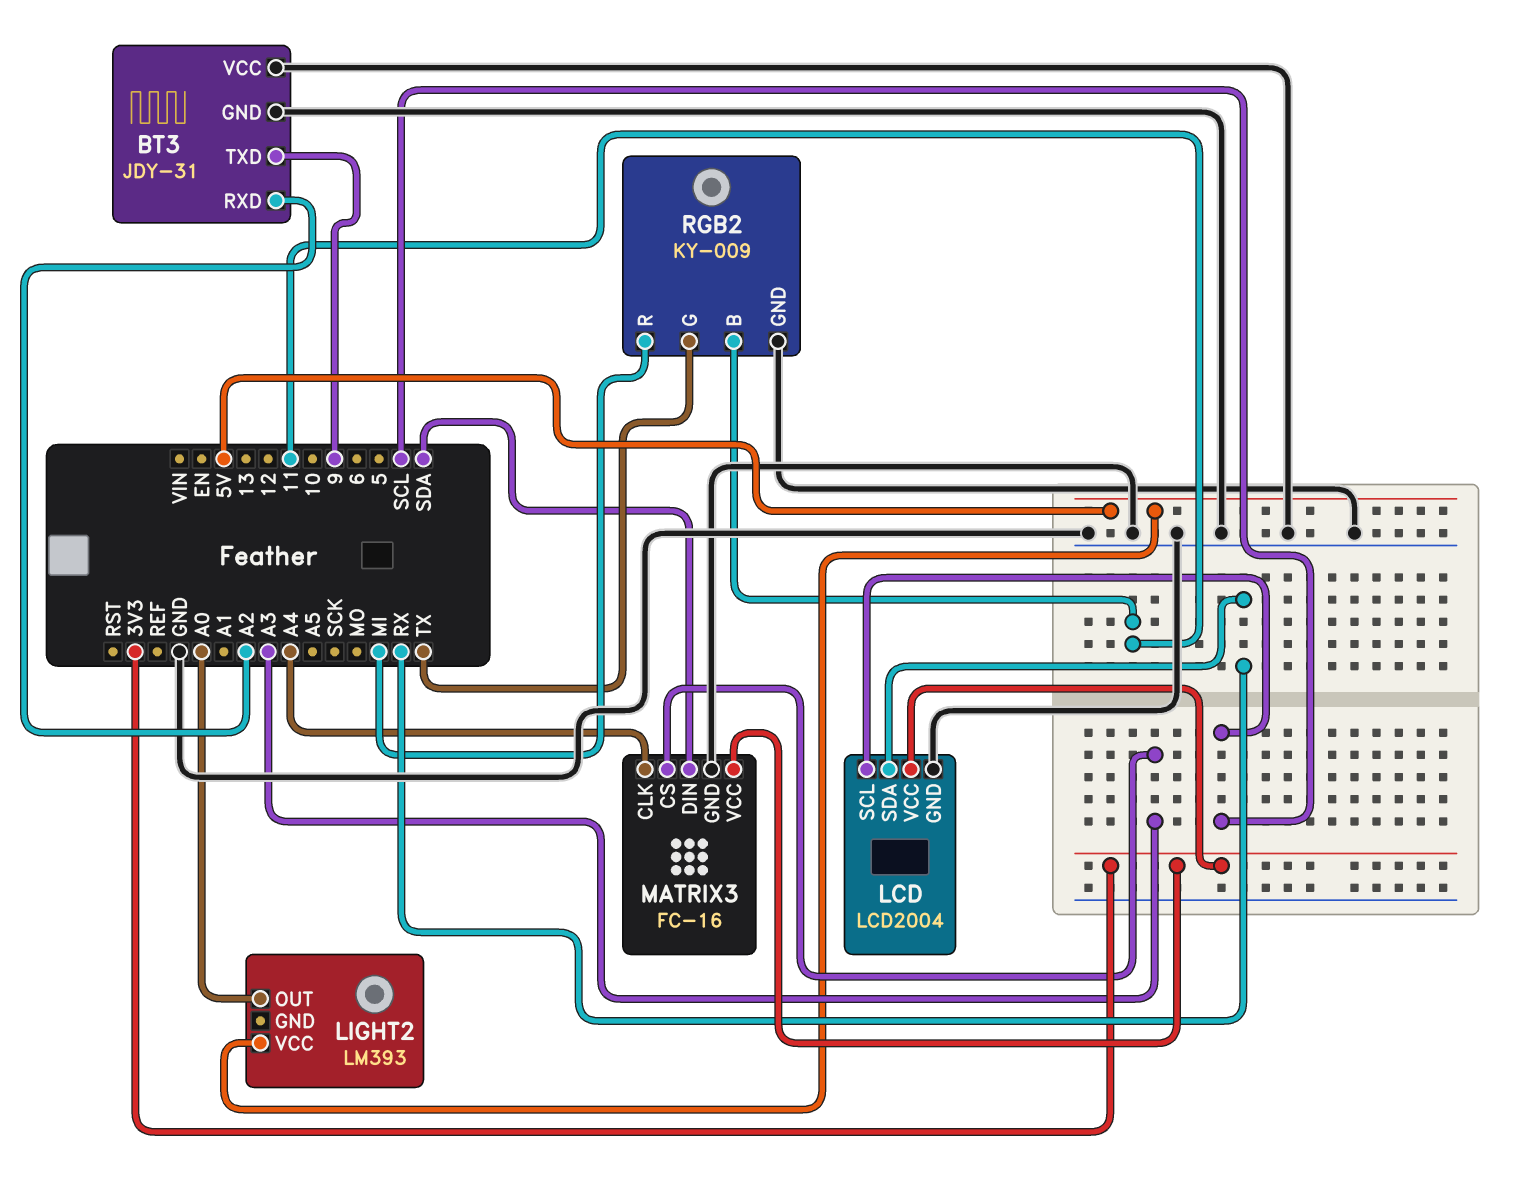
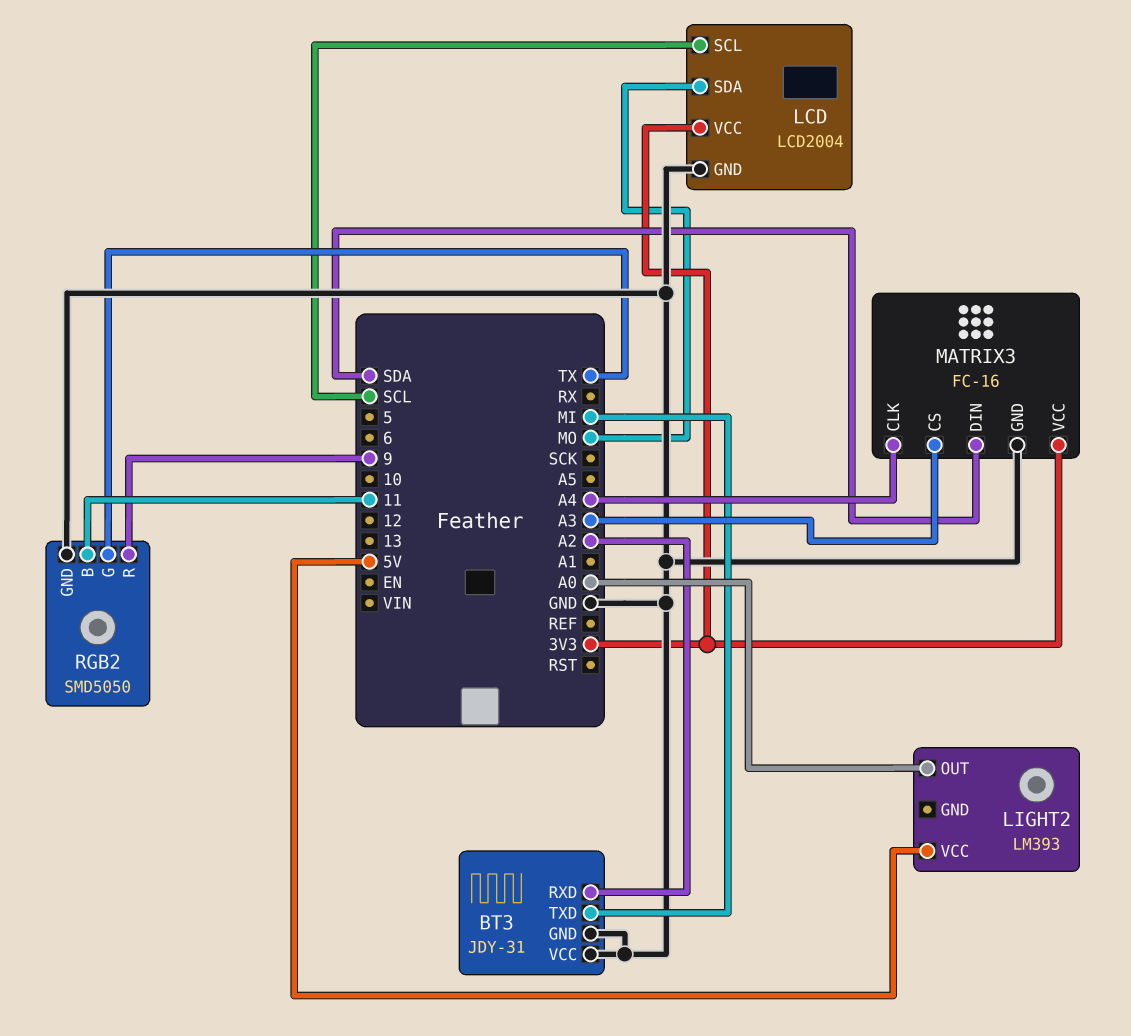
BT3 pin TXD: 9 -> MI
LCD pin SDA: RX -> MO
RGB2: KY-009 -> SMD5050
RGB2 pin R: MI -> 9

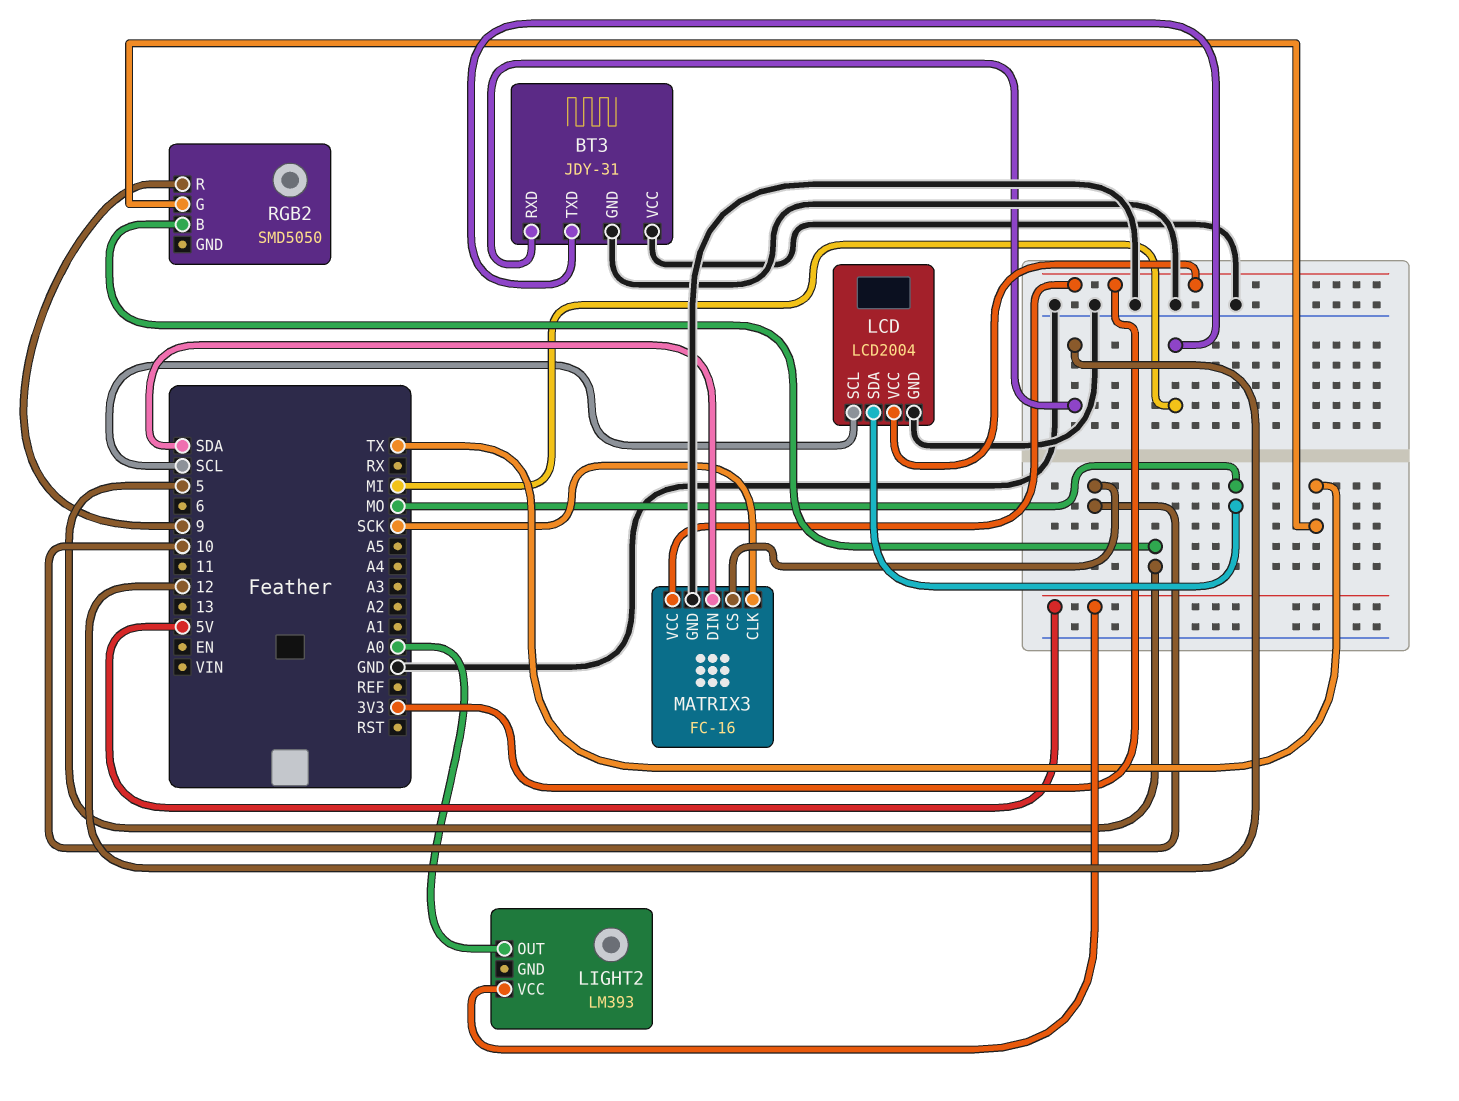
BT3 pin RXD: A2 -> 12
MATRIX3 pin CLK: A4 -> SCK
MATRIX3 pin CS: A3 -> 10
RGB2 pin B: 11 -> 5
RGB2 pin GND: GND -> none

